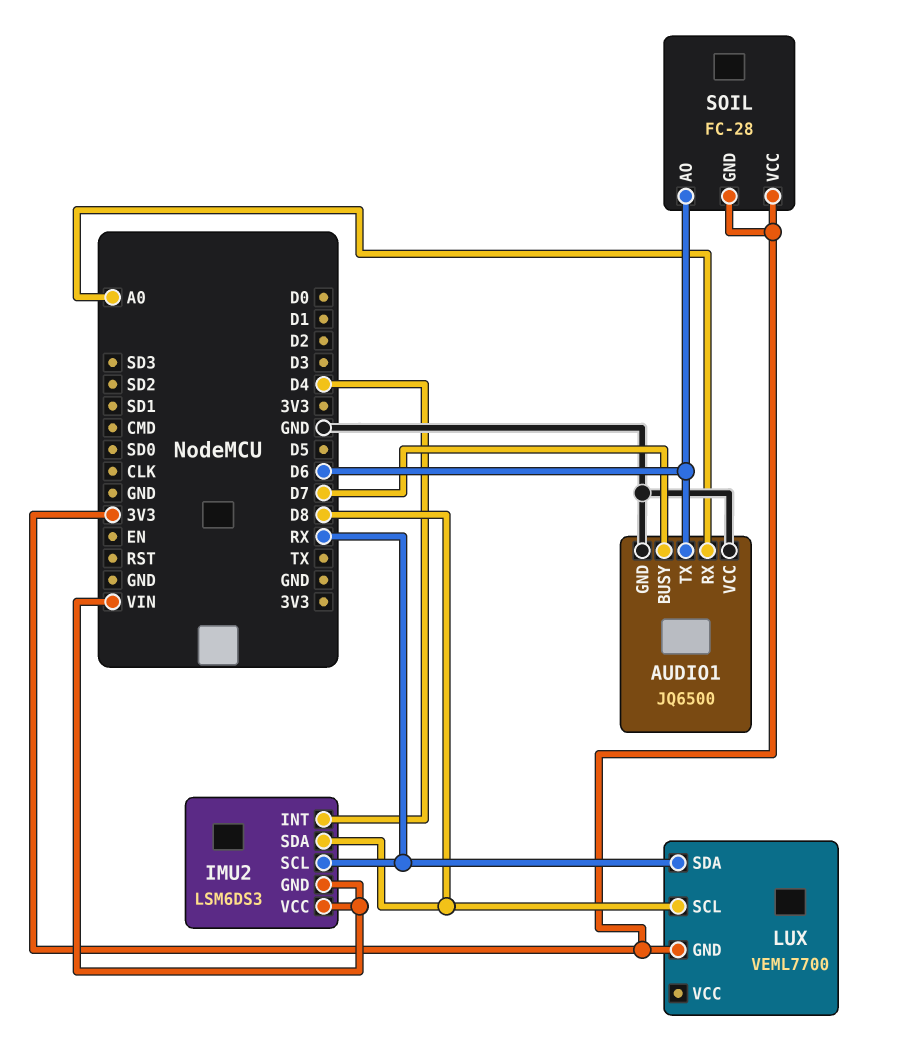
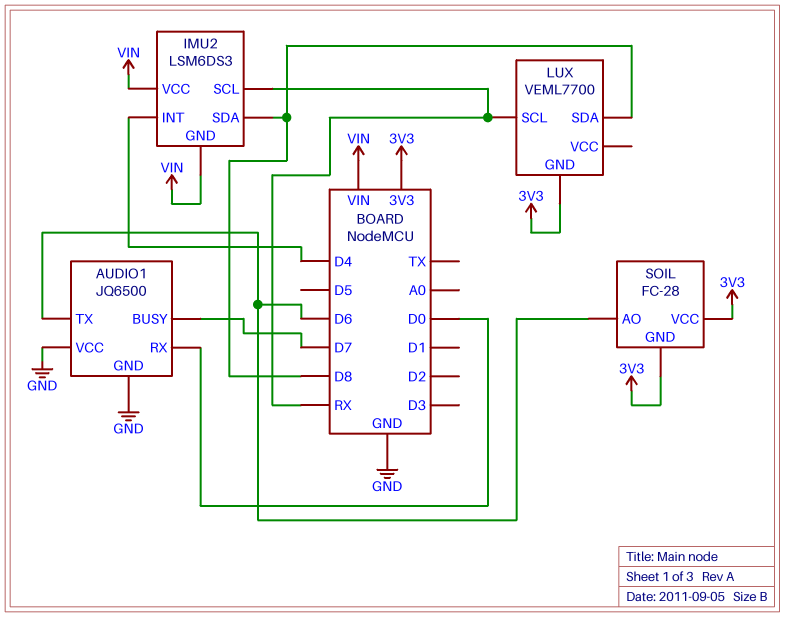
AUDIO1 pin RX: A0 -> D0
LUX pin SCL: D8 -> RX
LUX pin SDA: RX -> D8

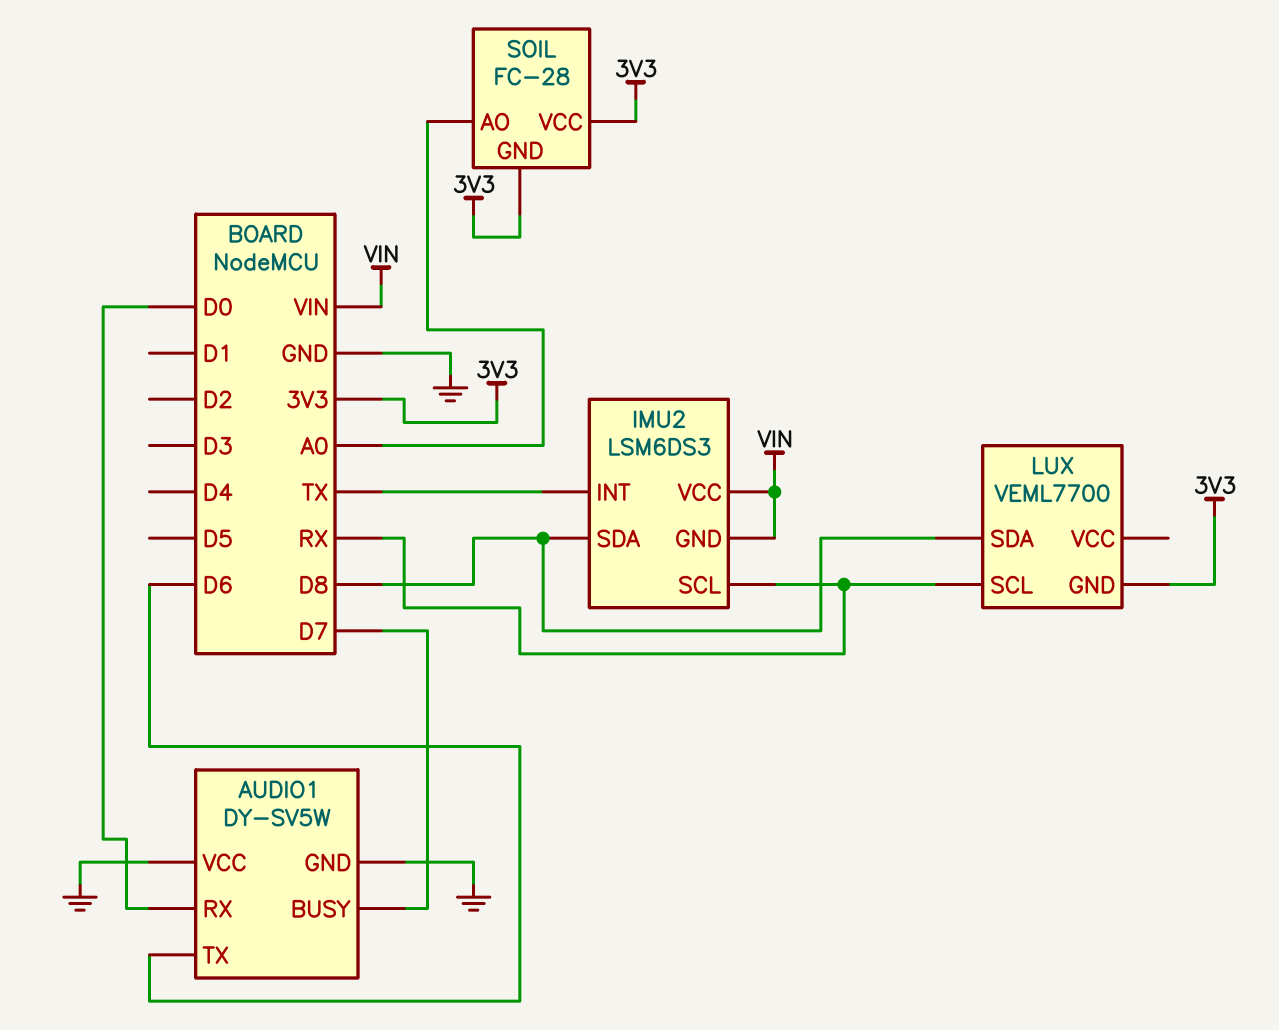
AUDIO1: JQ6500 -> DY-SV5W
IMU2 pin INT: D4 -> TX
SOIL pin AO: D6 -> A0

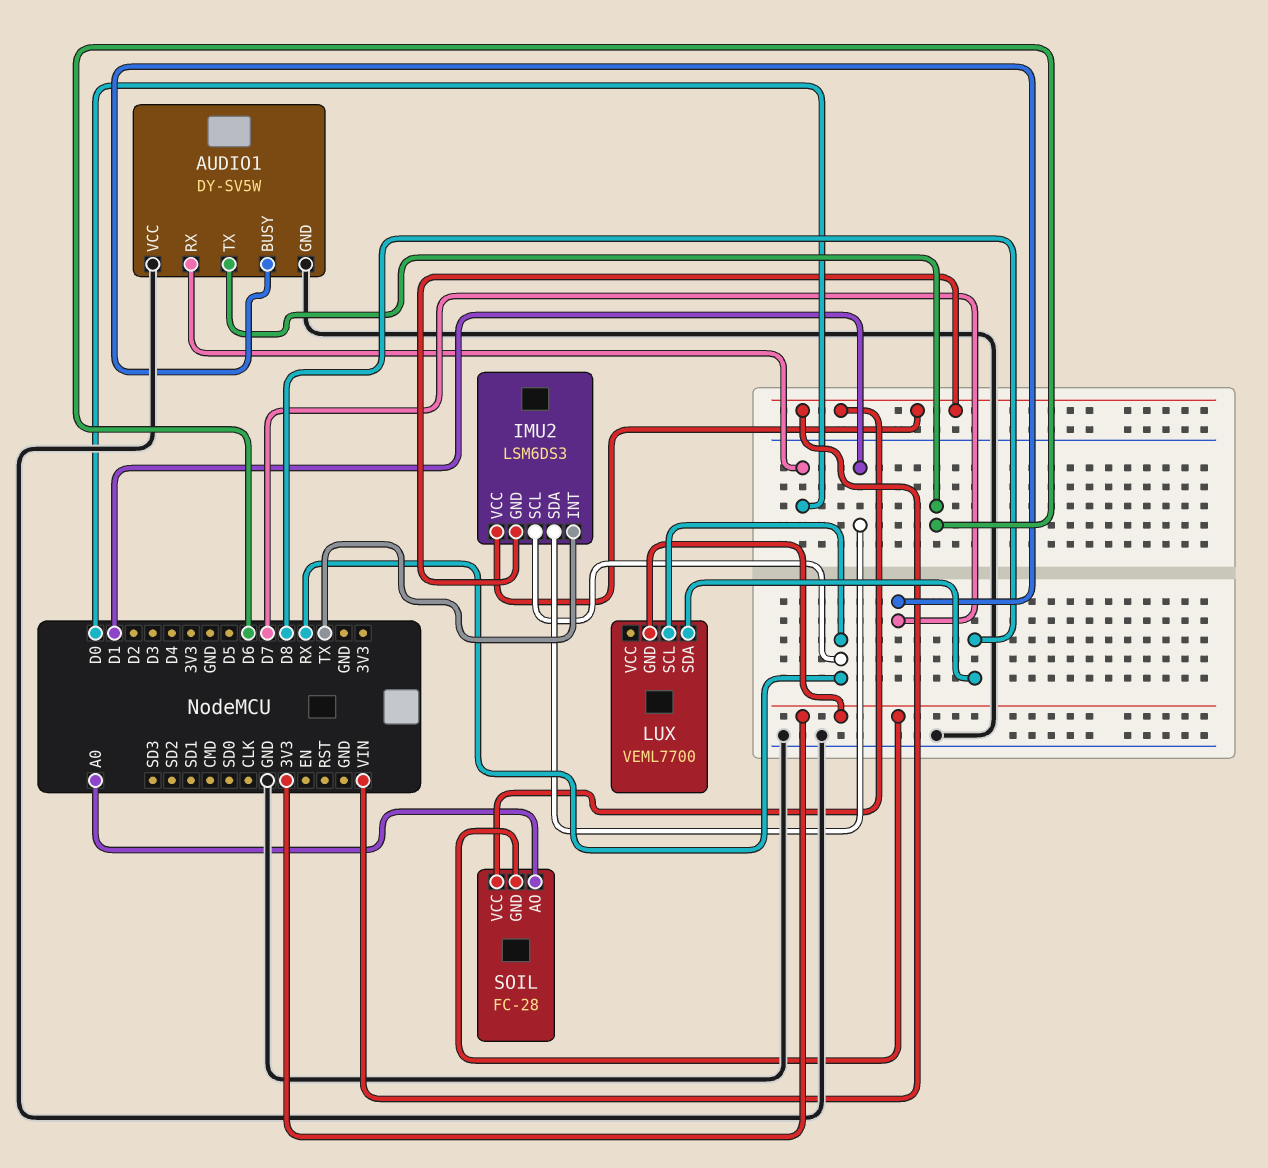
IMU2 pin SDA: D8 -> D1
SOIL pin VCC: 3V3 -> VIN

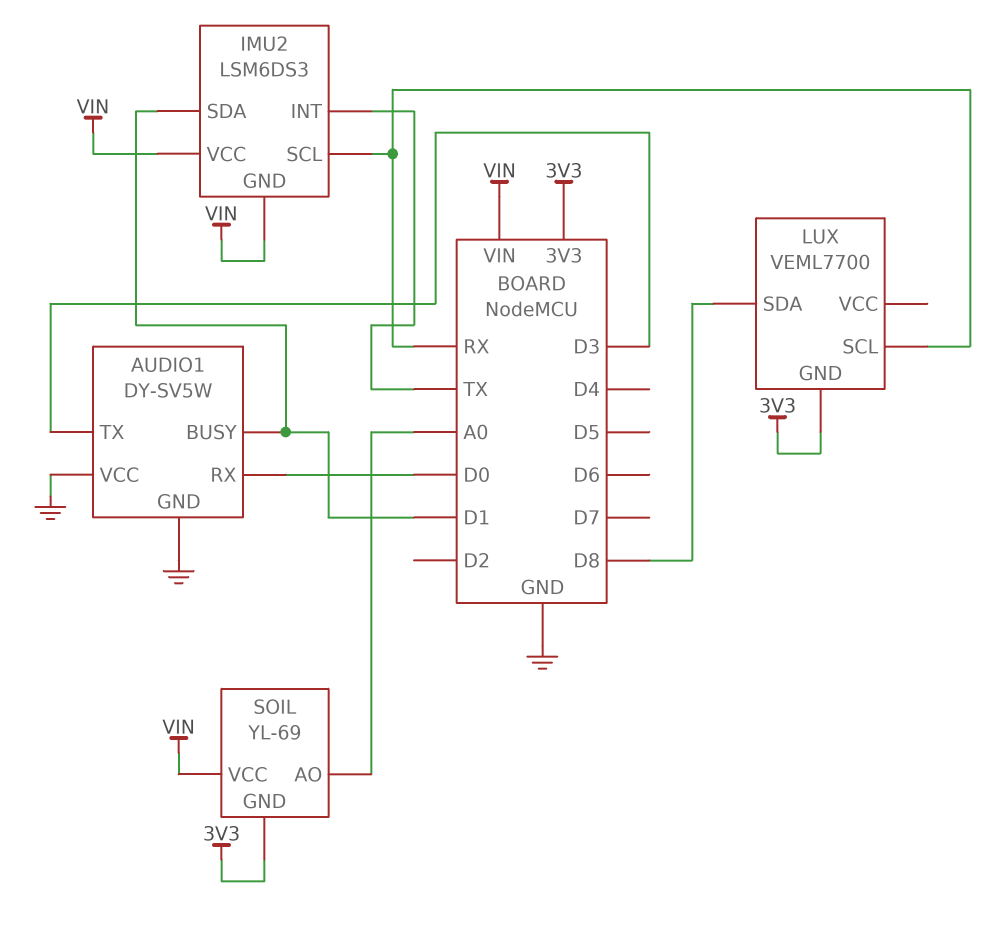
AUDIO1 pin BUSY: D7 -> D1
AUDIO1 pin TX: D6 -> D3
SOIL: FC-28 -> YL-69

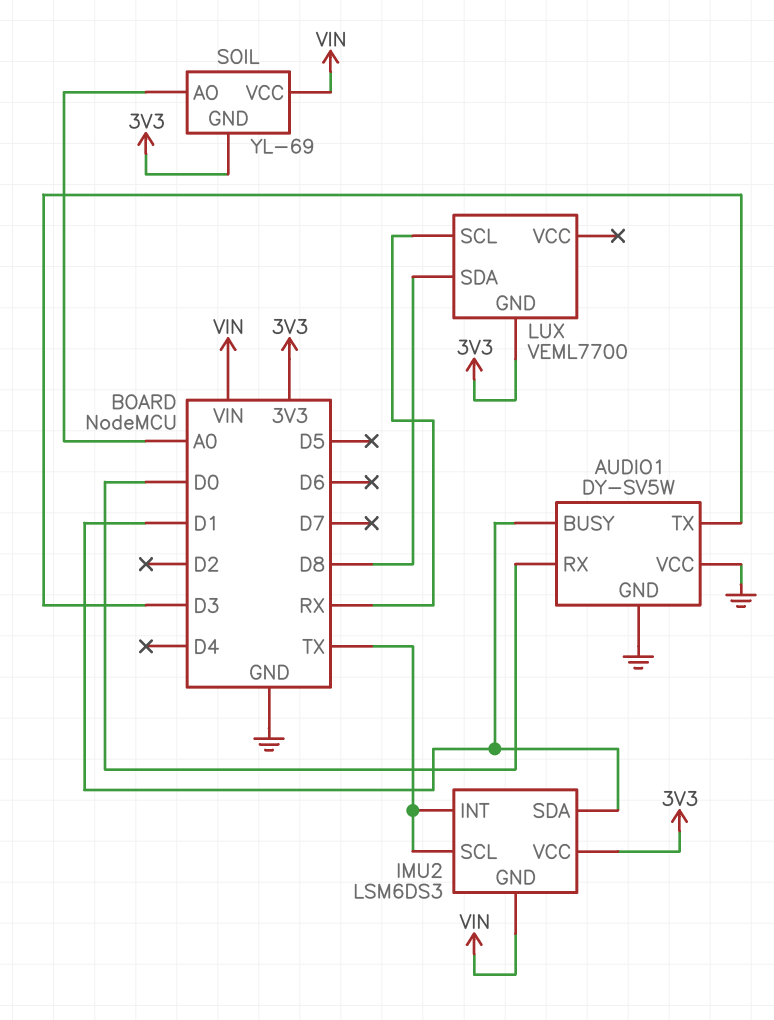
IMU2 pin SCL: RX -> TX
IMU2 pin VCC: VIN -> 3V3

